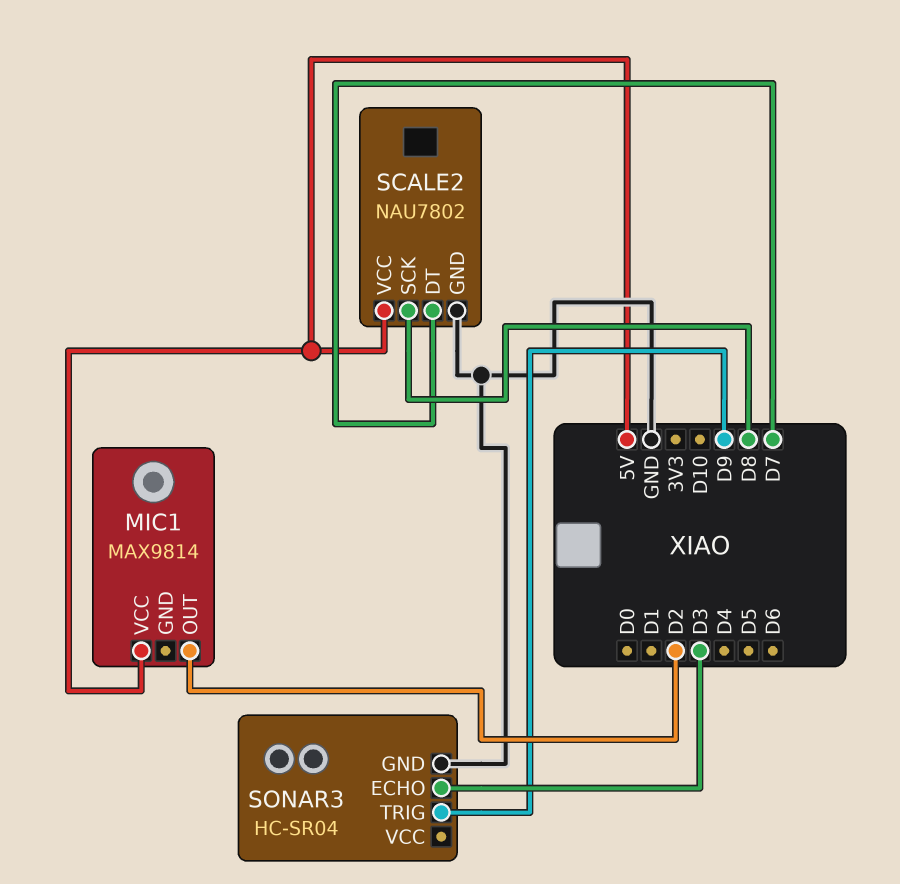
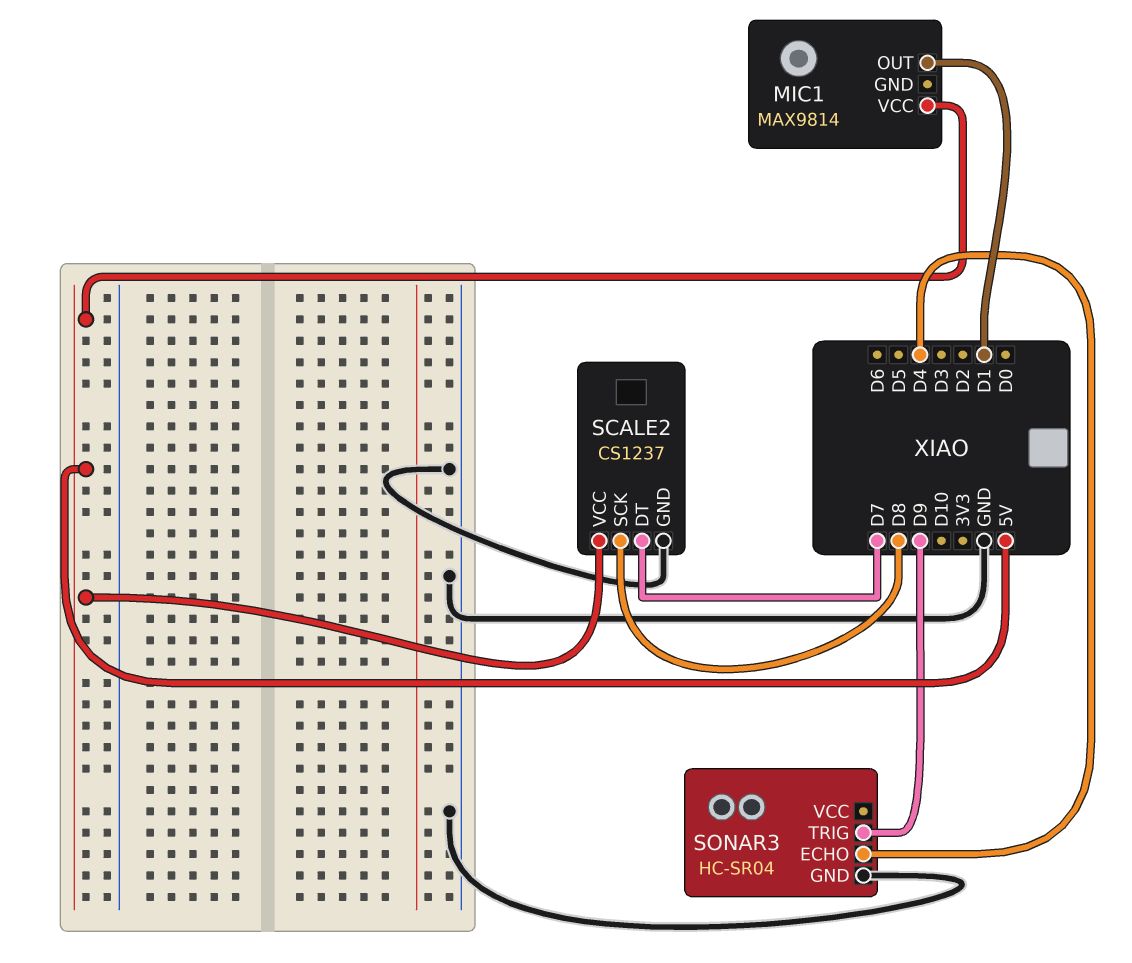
MIC1 pin OUT: D2 -> D1
SCALE2: NAU7802 -> CS1237
SONAR3 pin ECHO: D3 -> D4

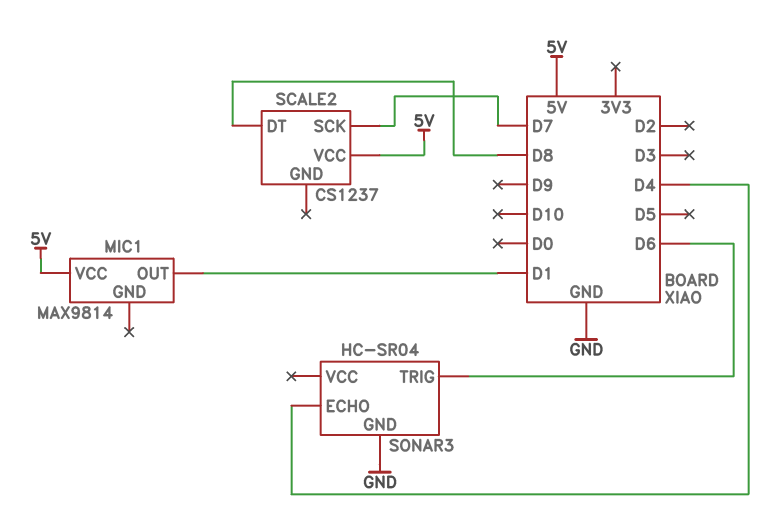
SCALE2 pin DT: D7 -> D8
SCALE2 pin GND: GND -> none
SCALE2 pin SCK: D8 -> D7
SONAR3 pin TRIG: D9 -> D6

